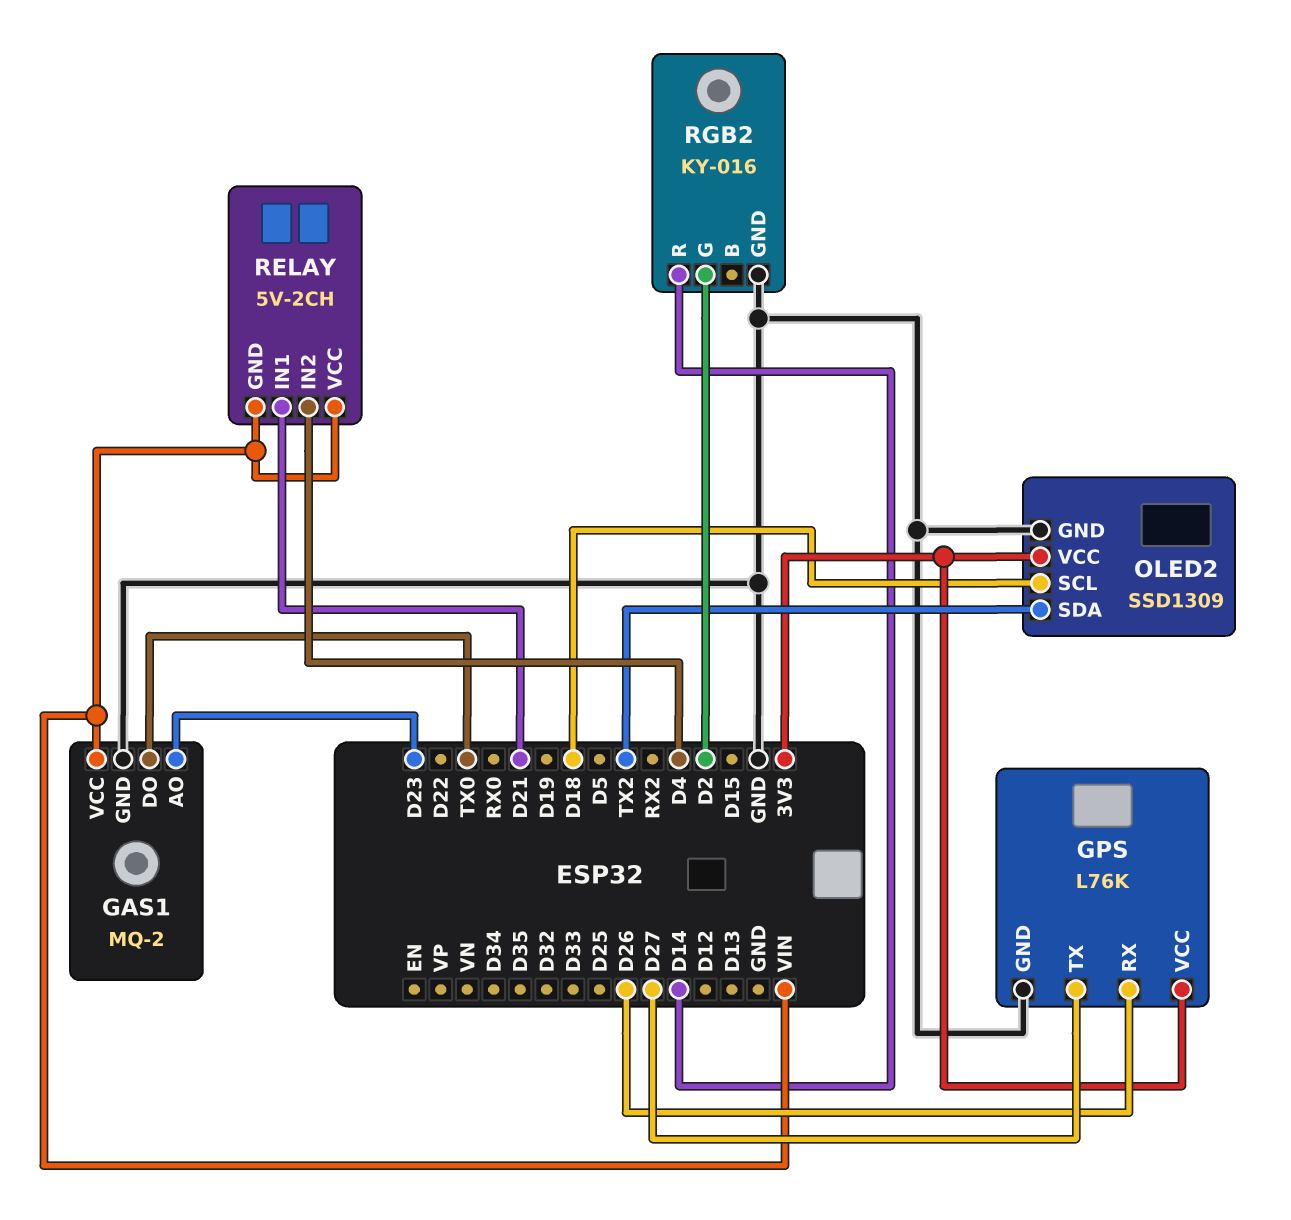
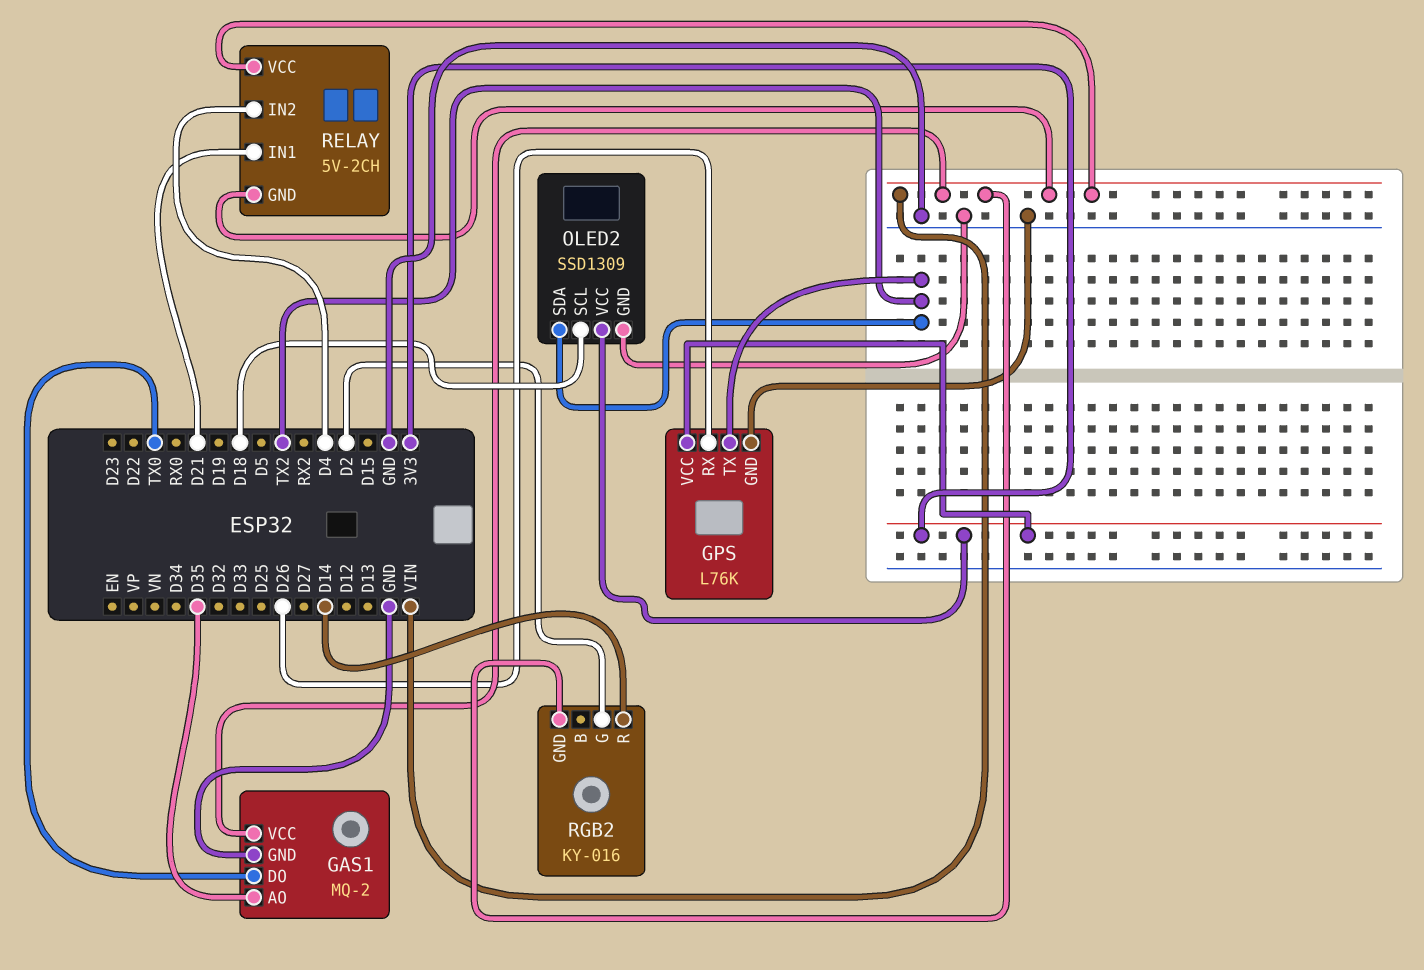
GAS1 pin AO: D23 -> D35
GPS pin TX: D27 -> TX2
RGB2 pin GND: GND -> VIN

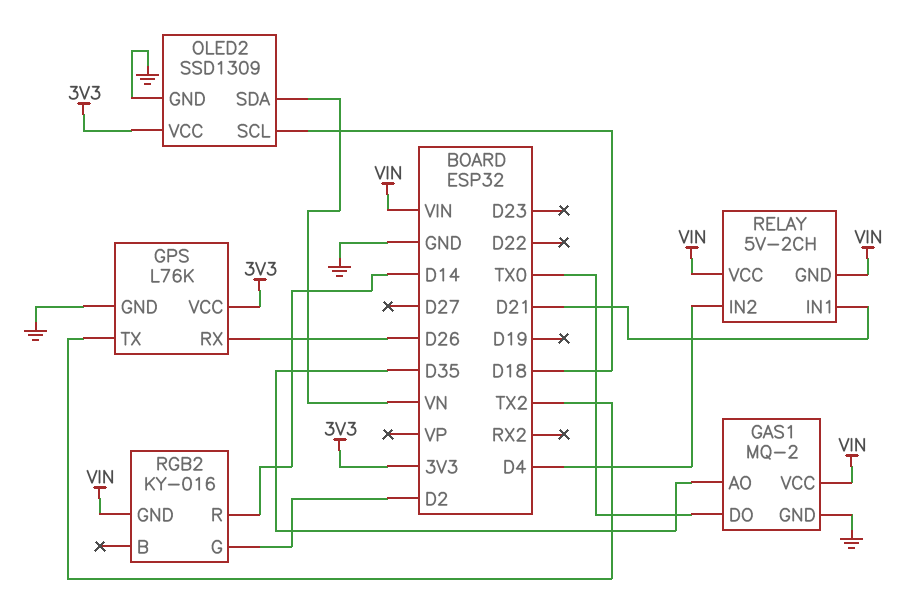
OLED2 pin SDA: TX2 -> VN

